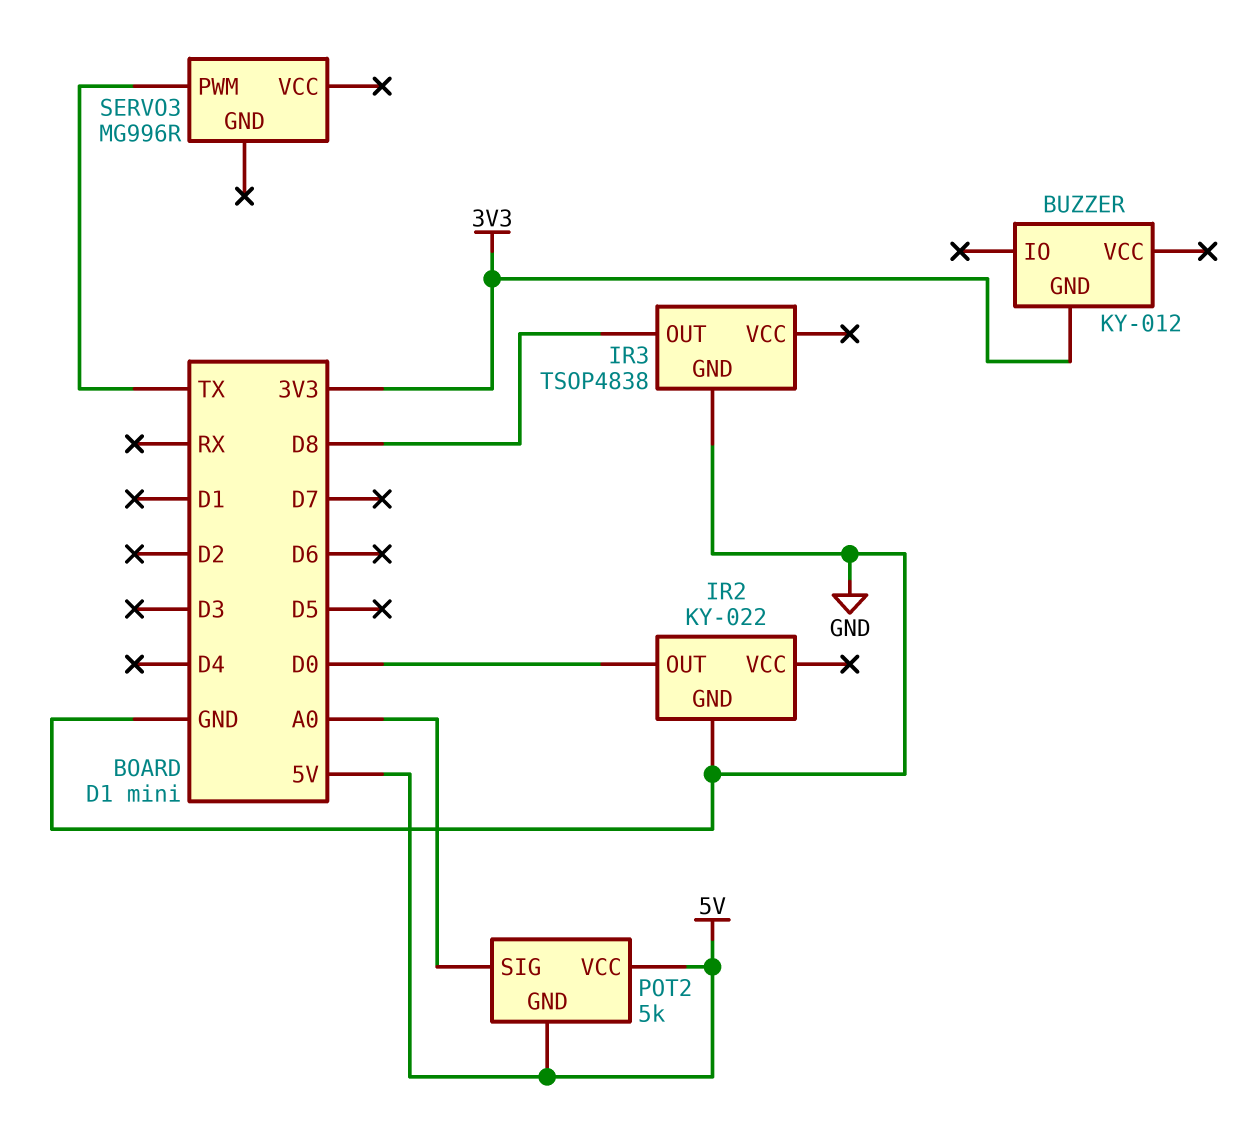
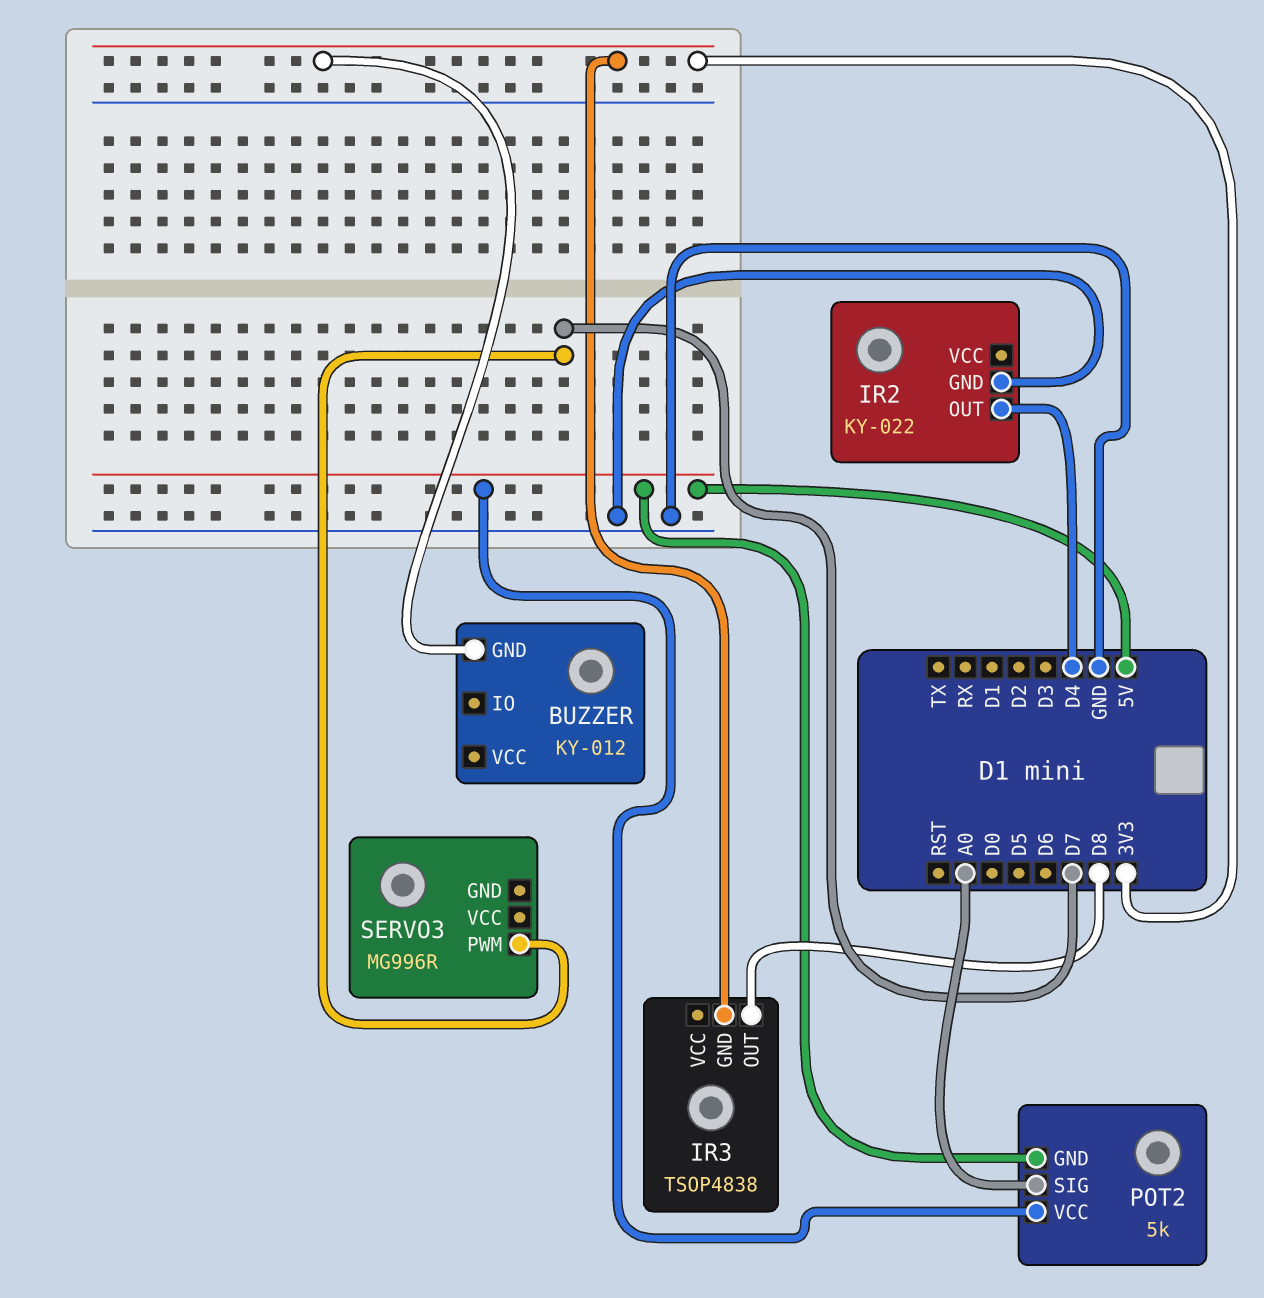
IR2 pin OUT: D0 -> D4
IR3 pin GND: GND -> 3V3
SERVO3 pin PWM: TX -> D7

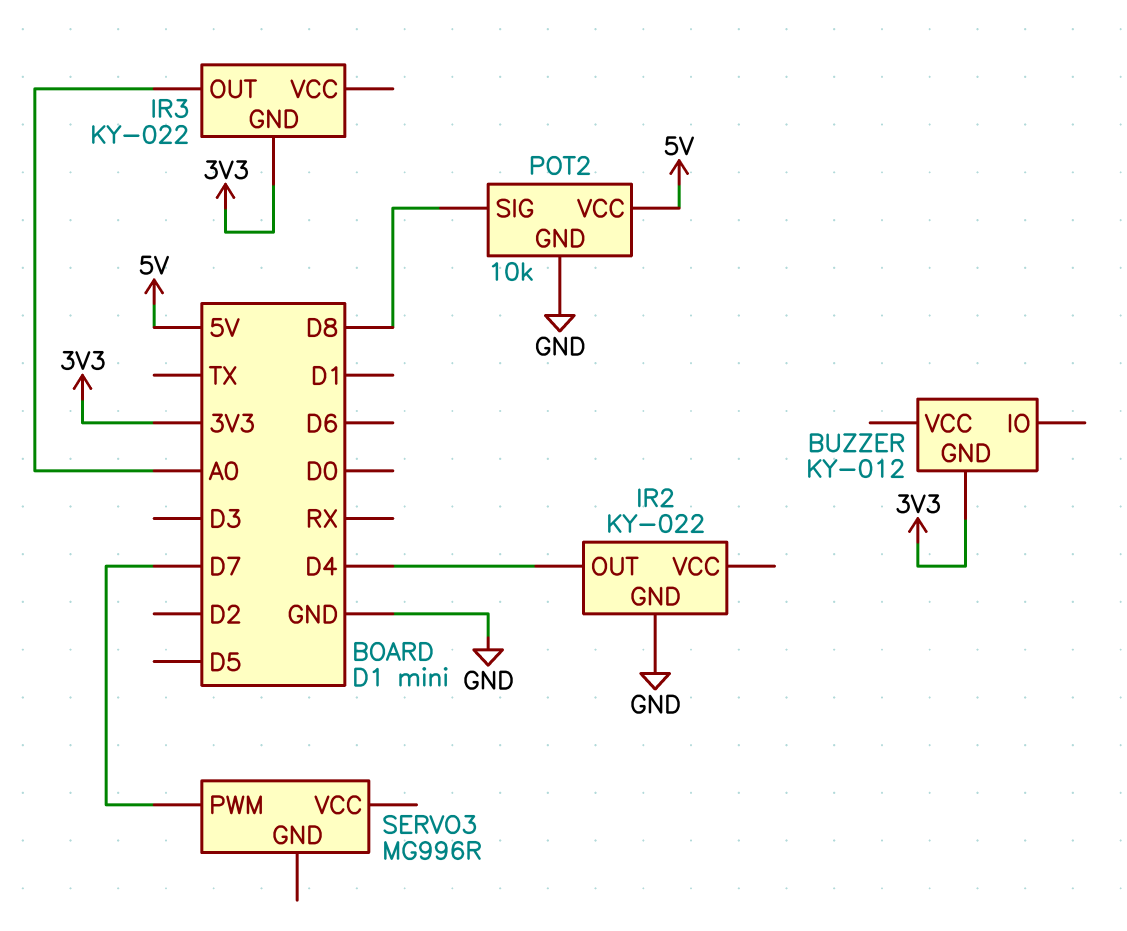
IR3: TSOP4838 -> KY-022
IR3 pin OUT: D8 -> A0
POT2: 5k -> 10k
POT2 pin GND: 5V -> GND
POT2 pin SIG: A0 -> D8

